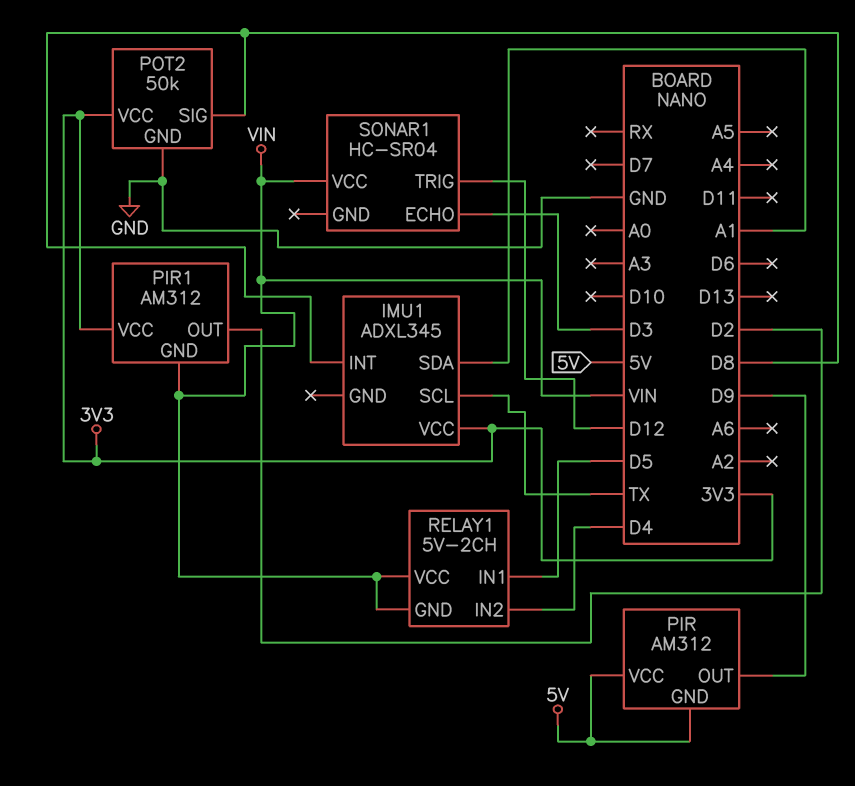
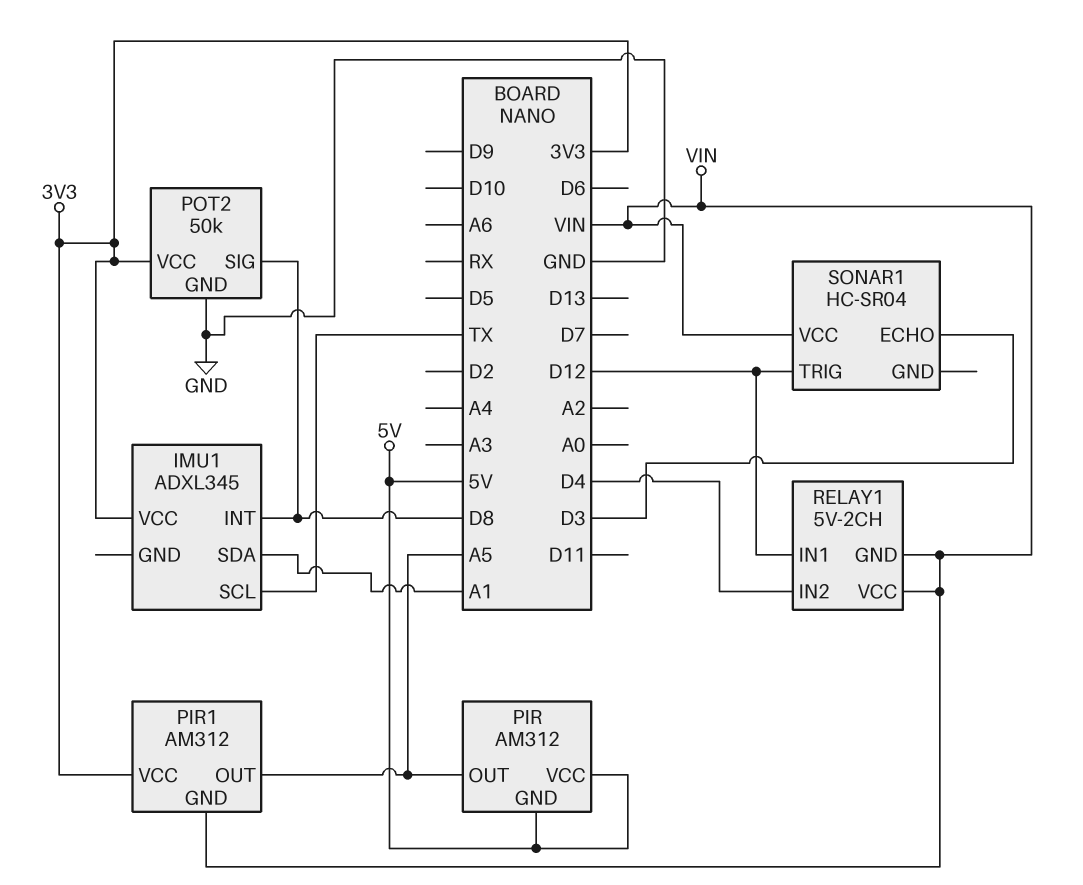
PIR pin OUT: D9 -> A5
PIR1 pin OUT: D2 -> A5
RELAY1 pin IN1: D5 -> D12

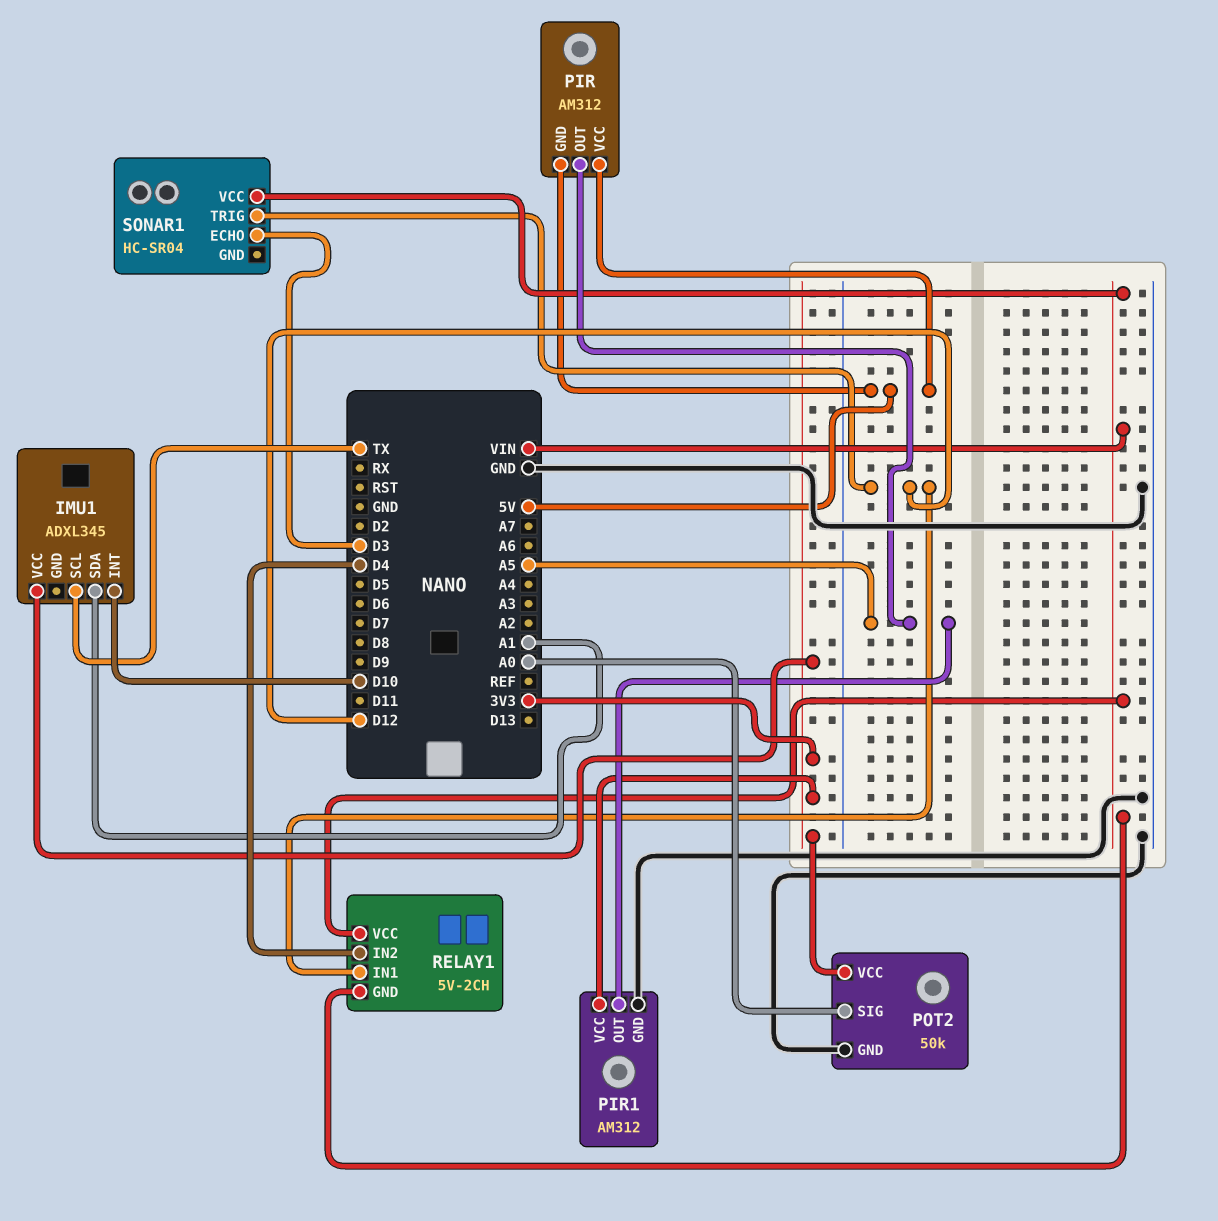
IMU1 pin INT: D8 -> D10
PIR1 pin GND: VIN -> GND
POT2 pin SIG: D8 -> A0

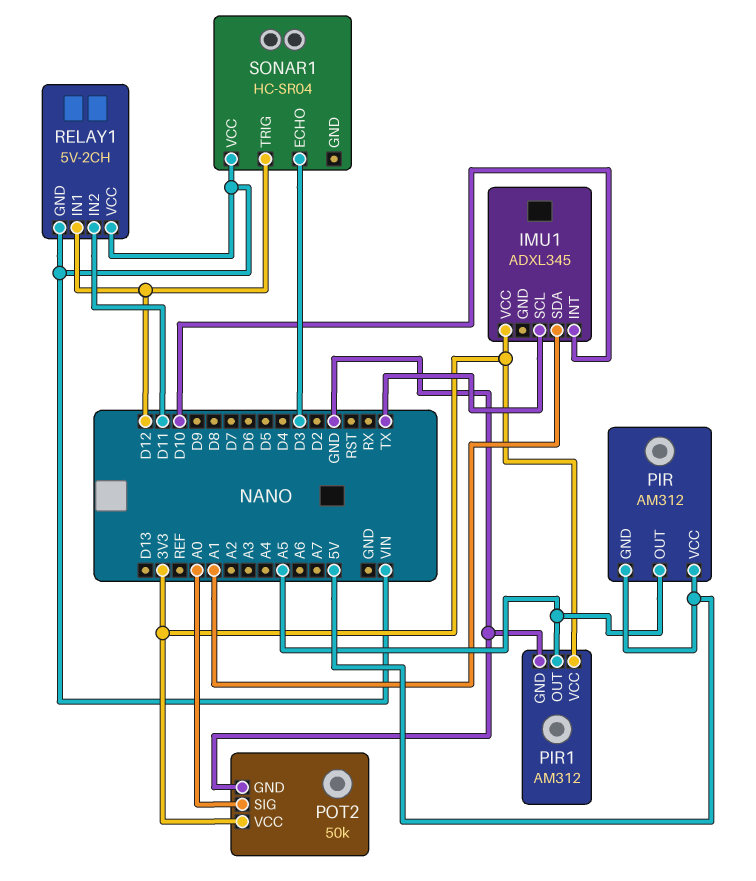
RELAY1 pin IN2: D4 -> D11

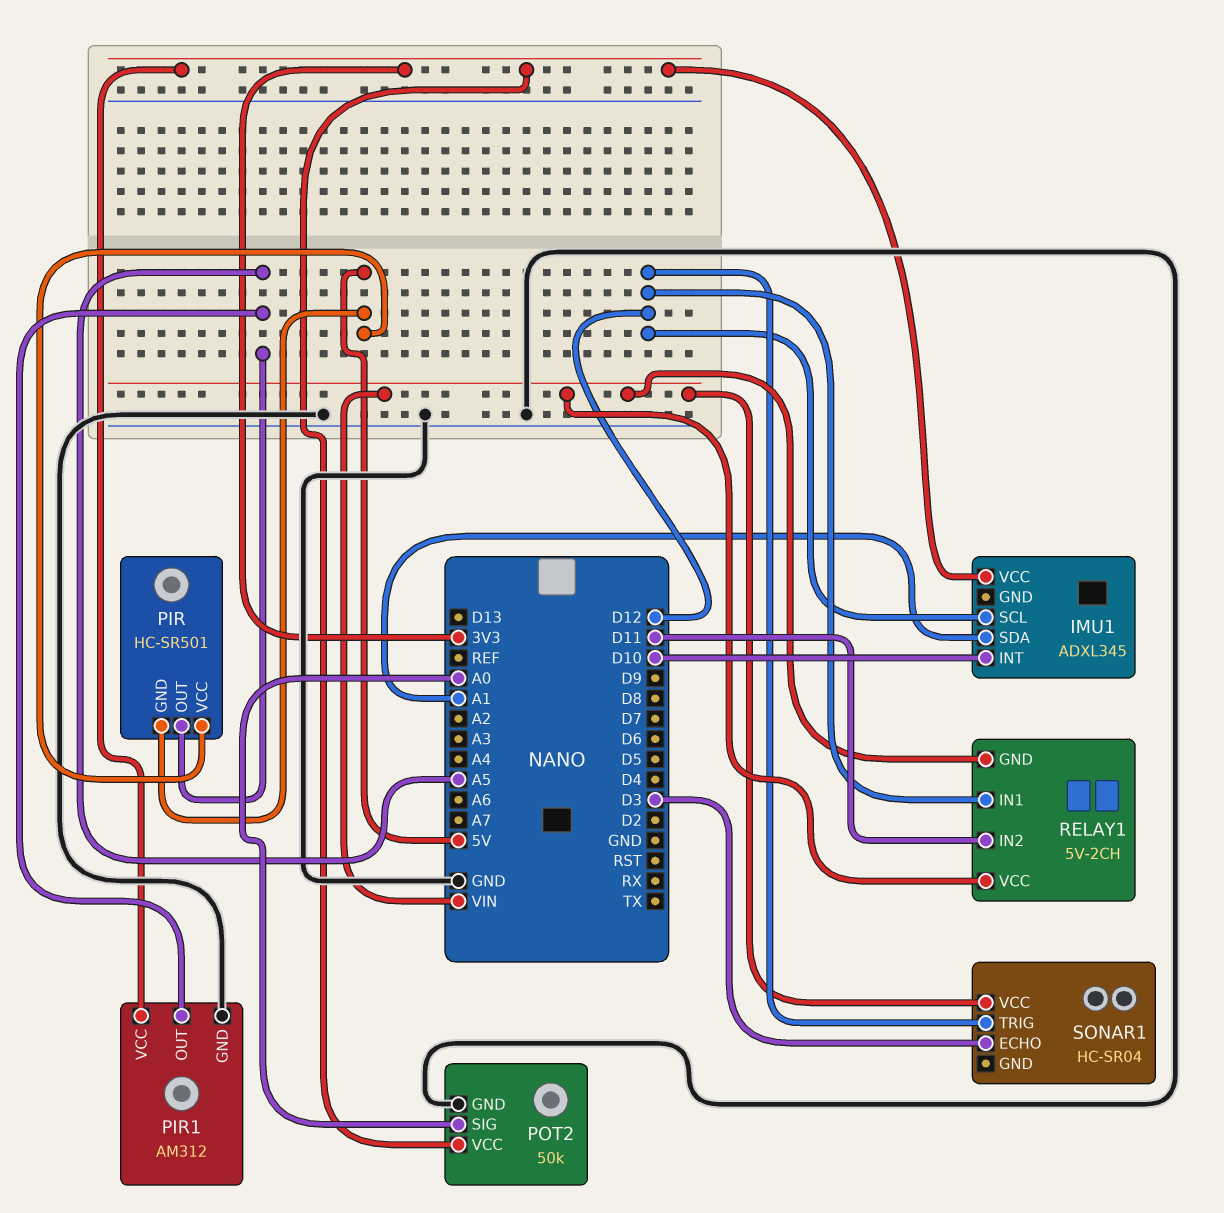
IMU1 pin SCL: TX -> D12
PIR: AM312 -> HC-SR501

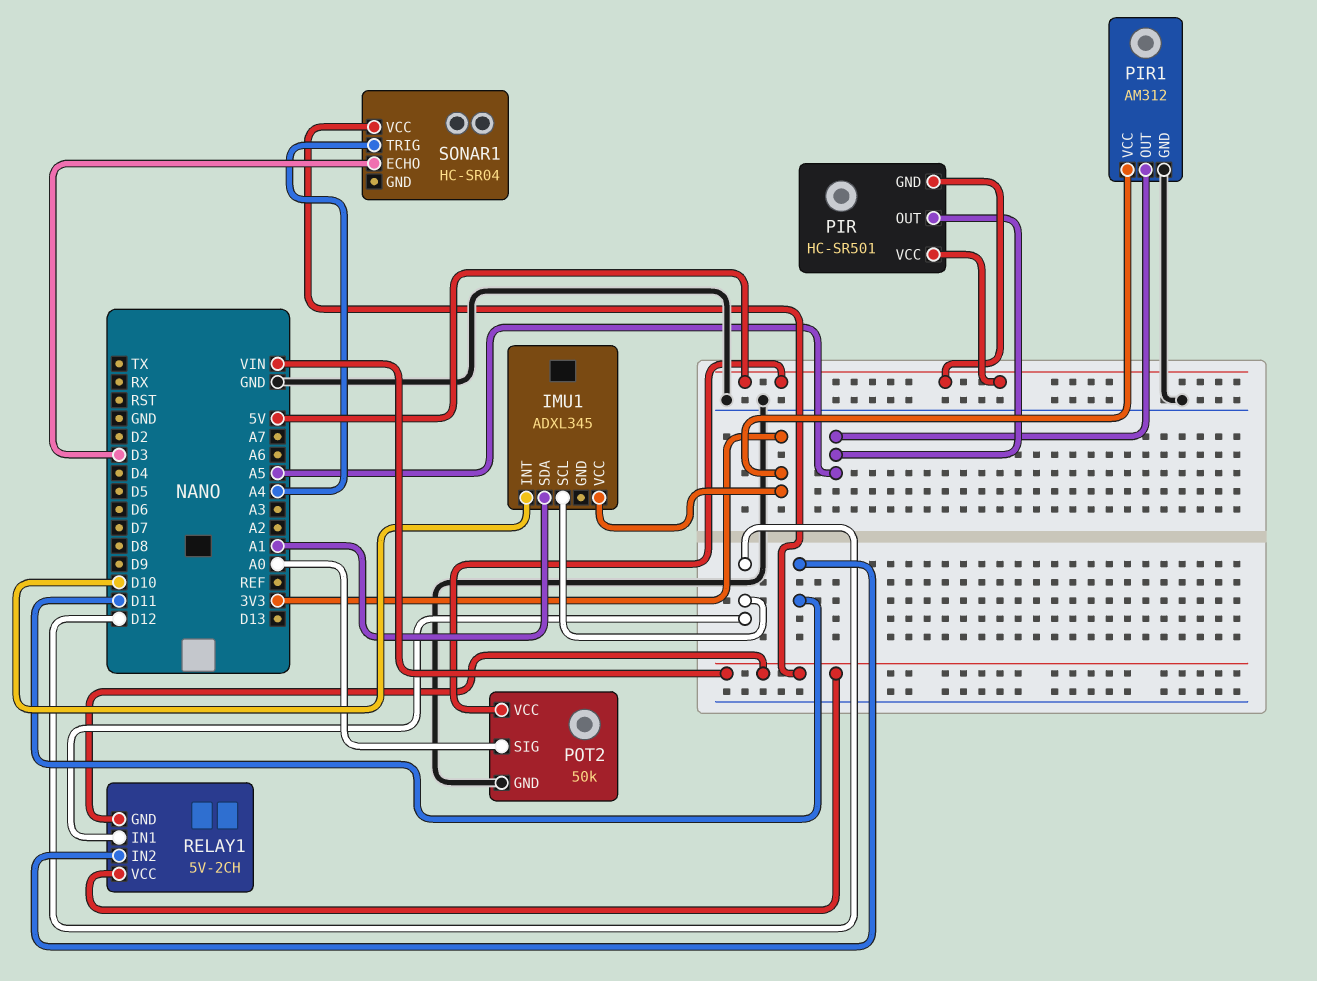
POT2 pin VCC: 3V3 -> 5V
SONAR1 pin TRIG: D12 -> A4

